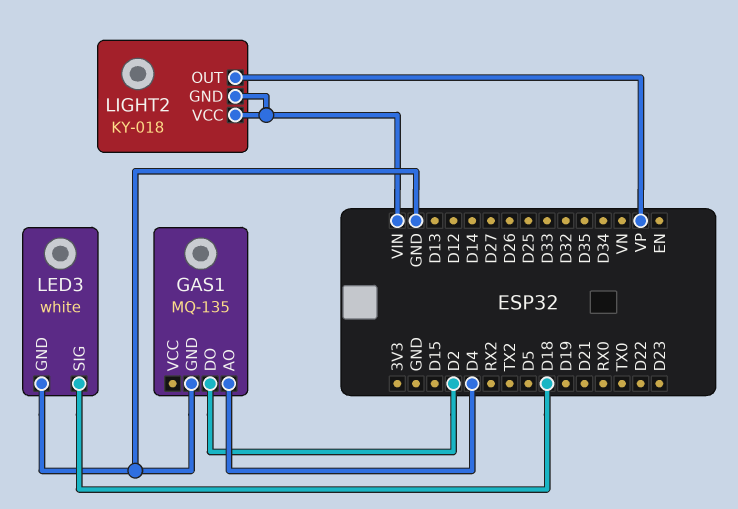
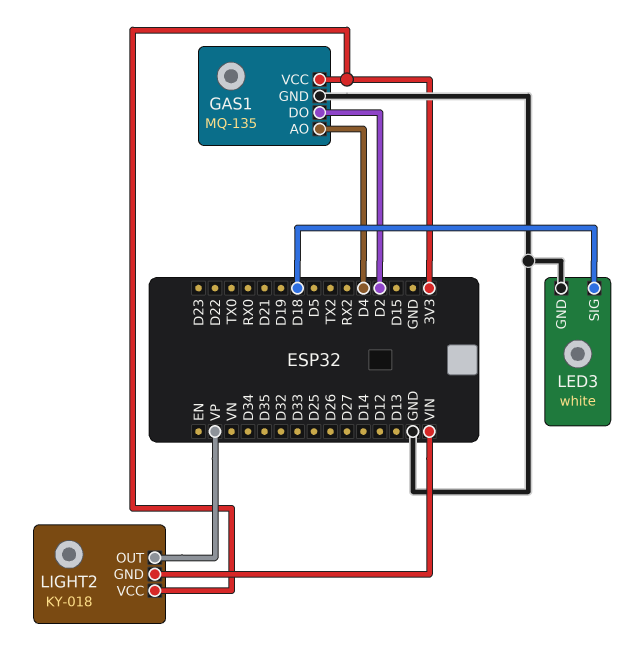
GAS1 pin VCC: none -> 3V3
LIGHT2 pin VCC: VIN -> 3V3

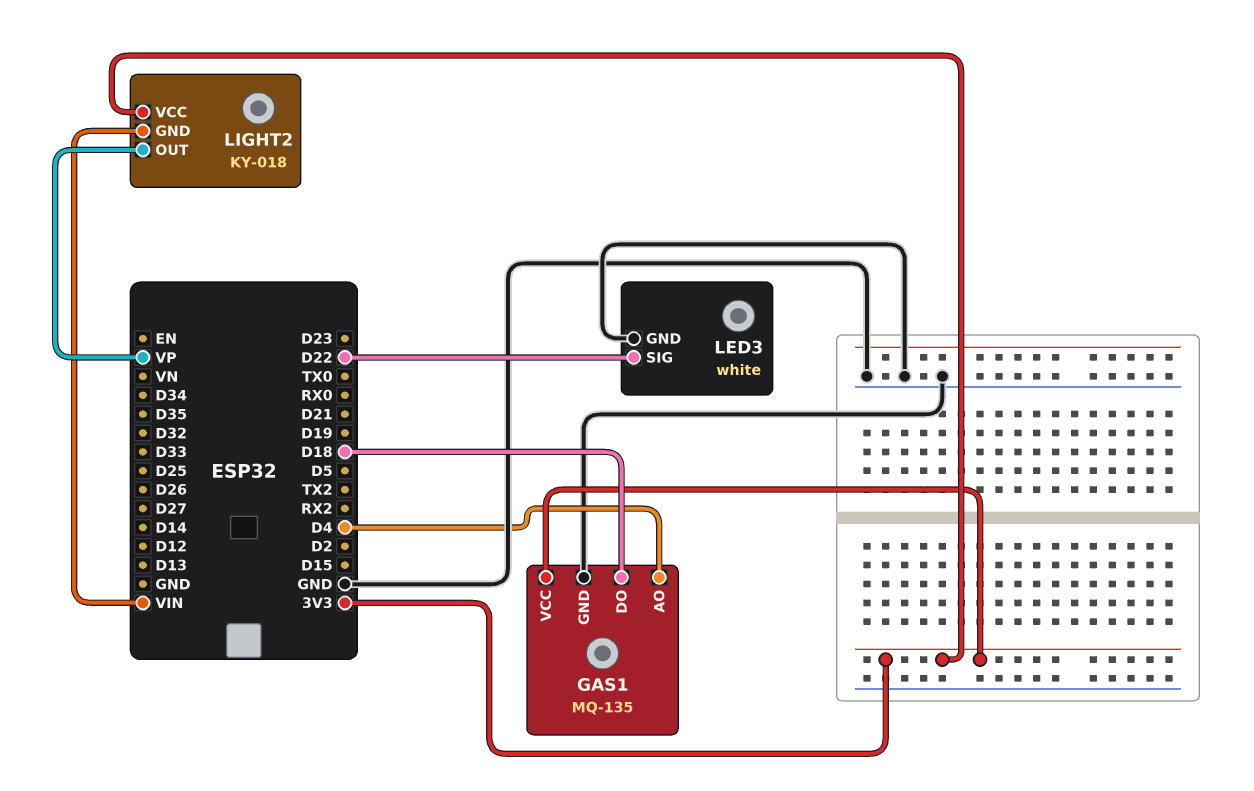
GAS1 pin DO: D2 -> D18
LED3 pin SIG: D18 -> D22

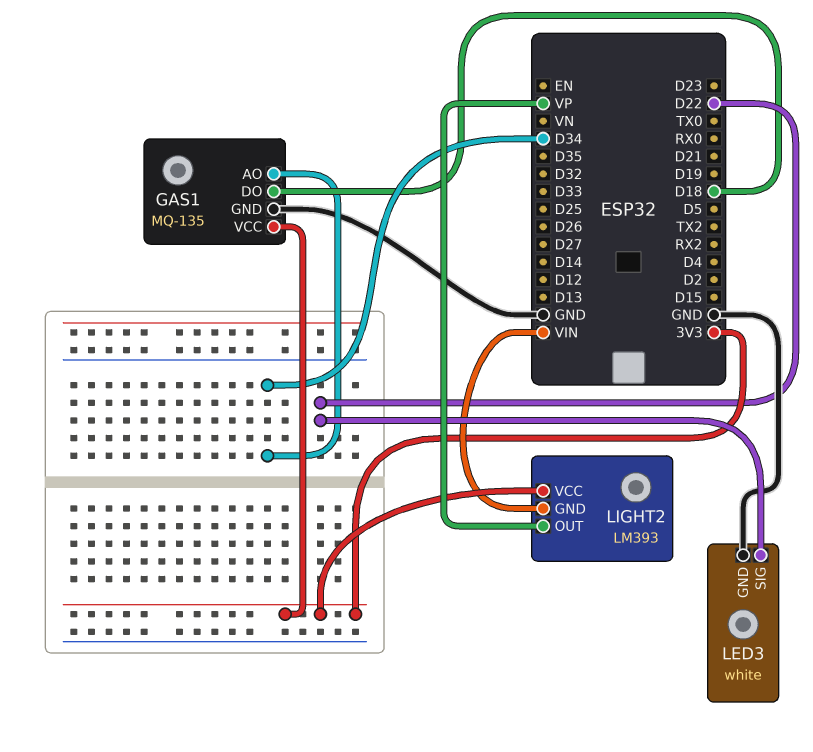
GAS1 pin AO: D4 -> D34
LIGHT2: KY-018 -> LM393

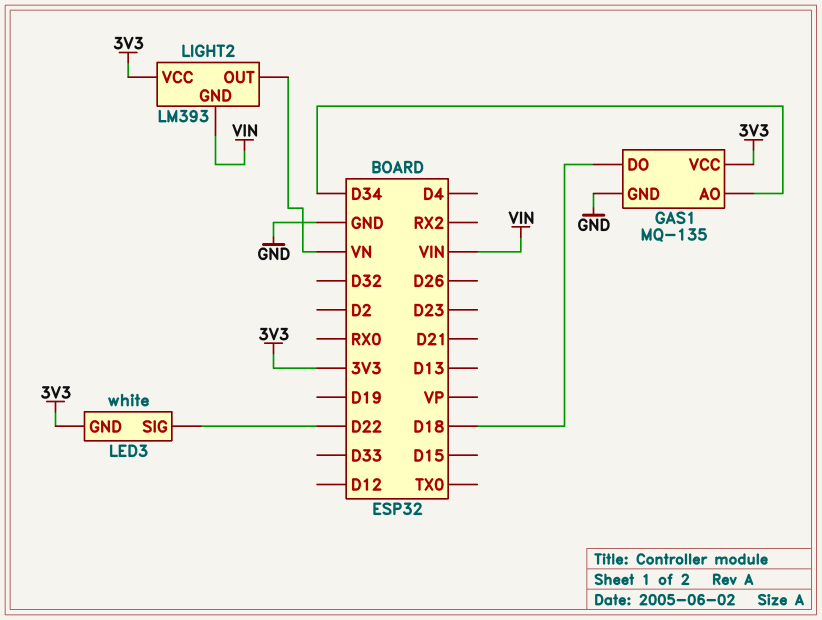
LED3 pin GND: GND -> 3V3
LIGHT2 pin OUT: VP -> VN

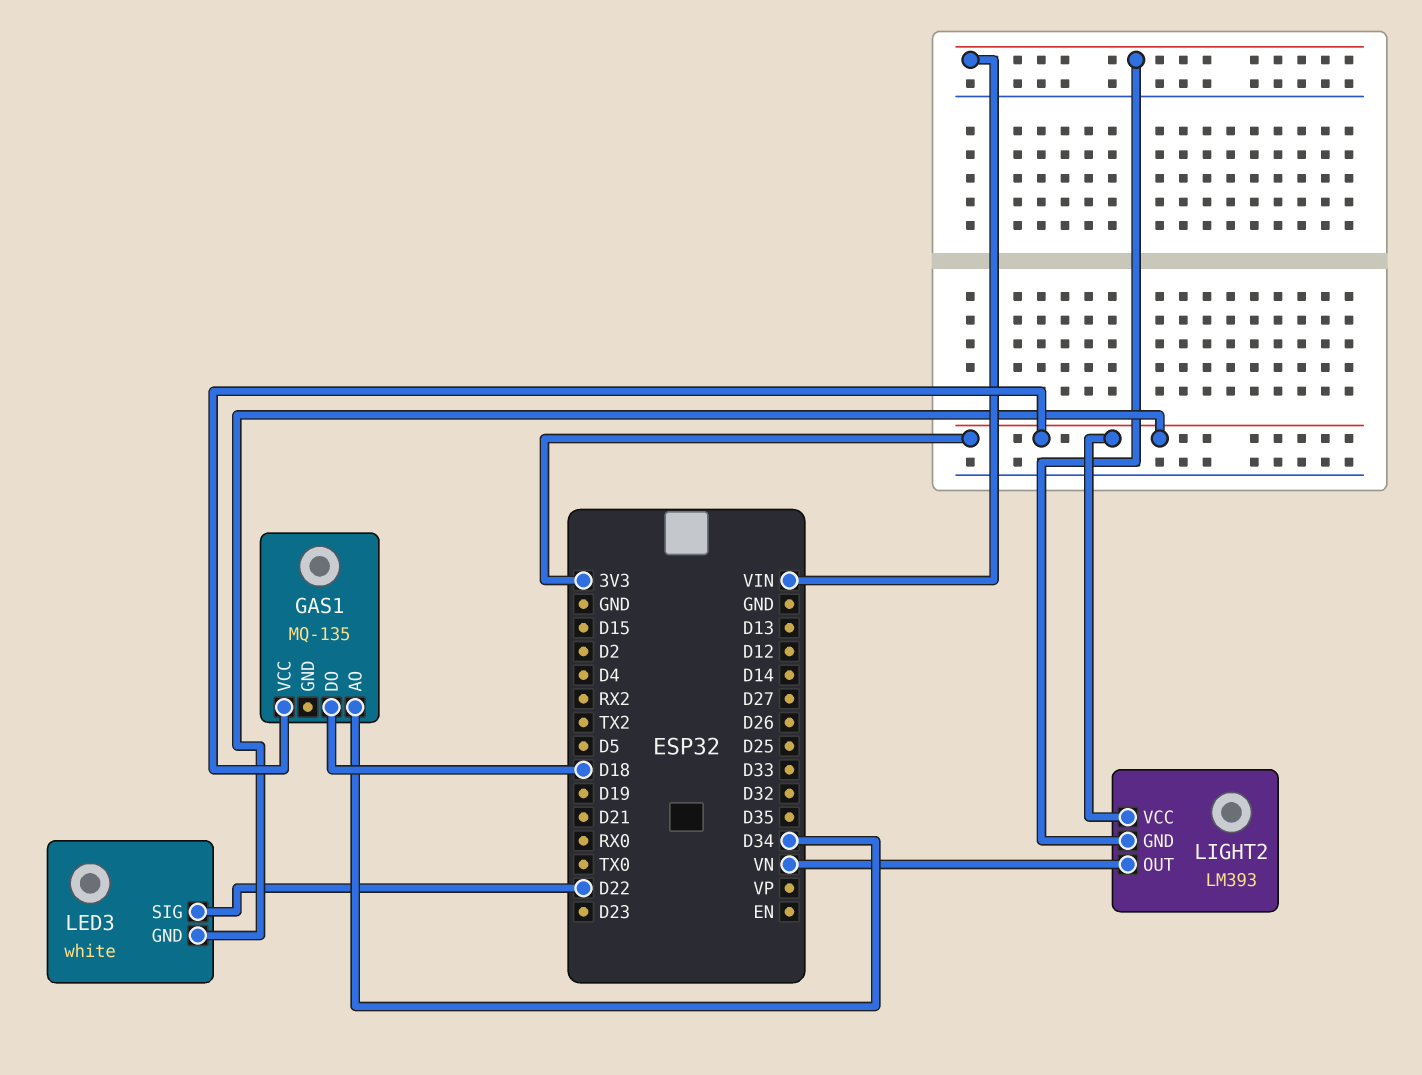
GAS1 pin GND: GND -> none

